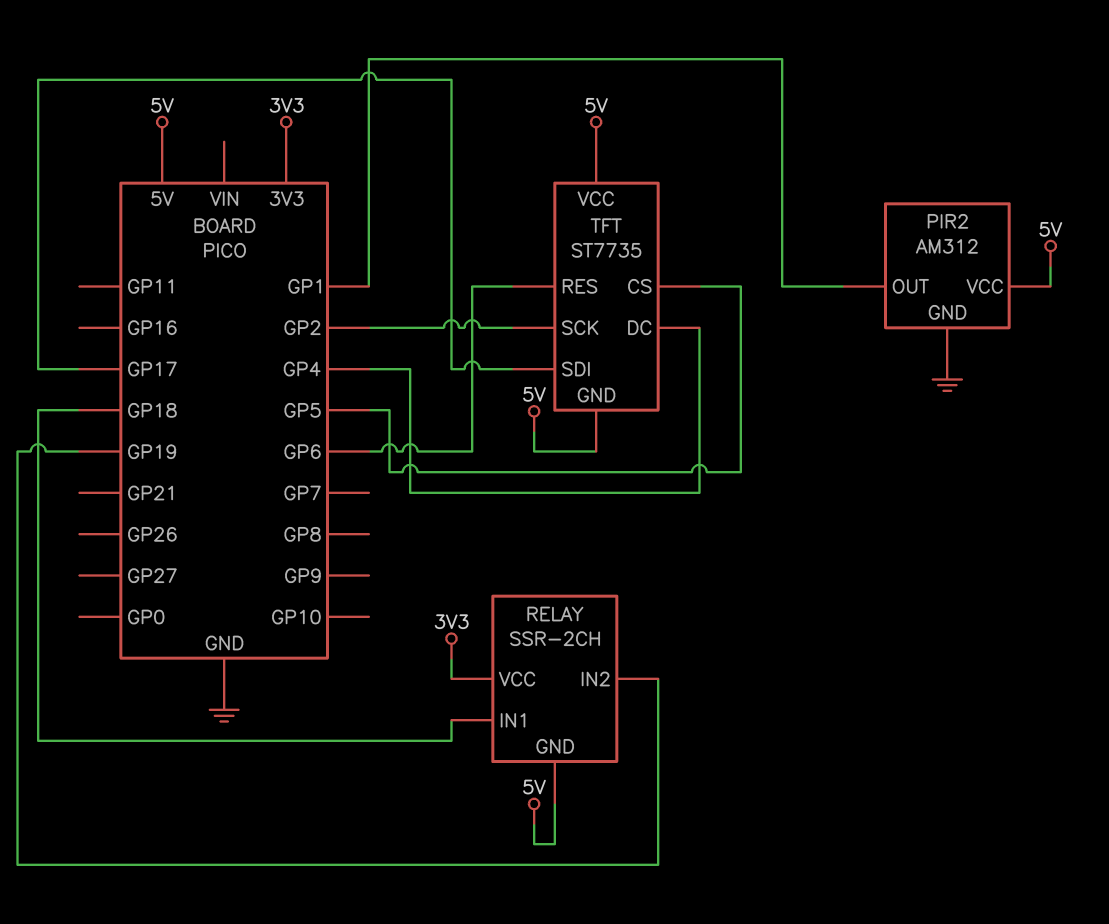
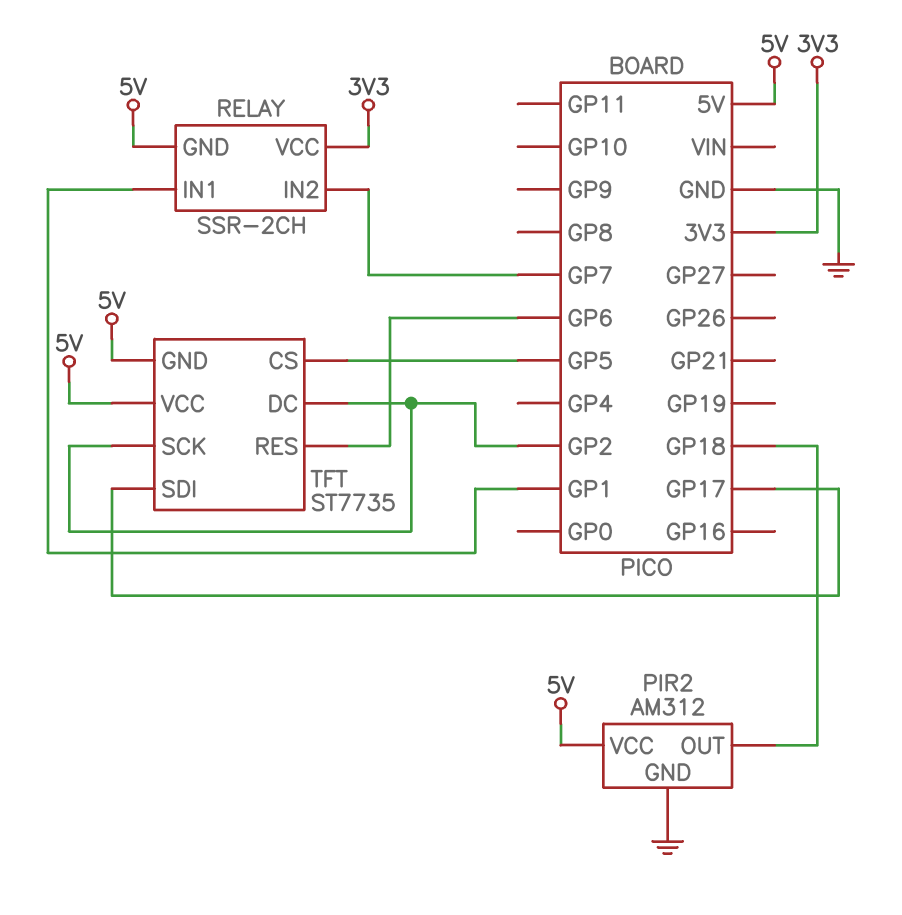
PIR2 pin OUT: GP1 -> GP18
RELAY pin IN1: GP18 -> GP1
RELAY pin IN2: GP19 -> GP7
TFT pin DC: GP4 -> GP2

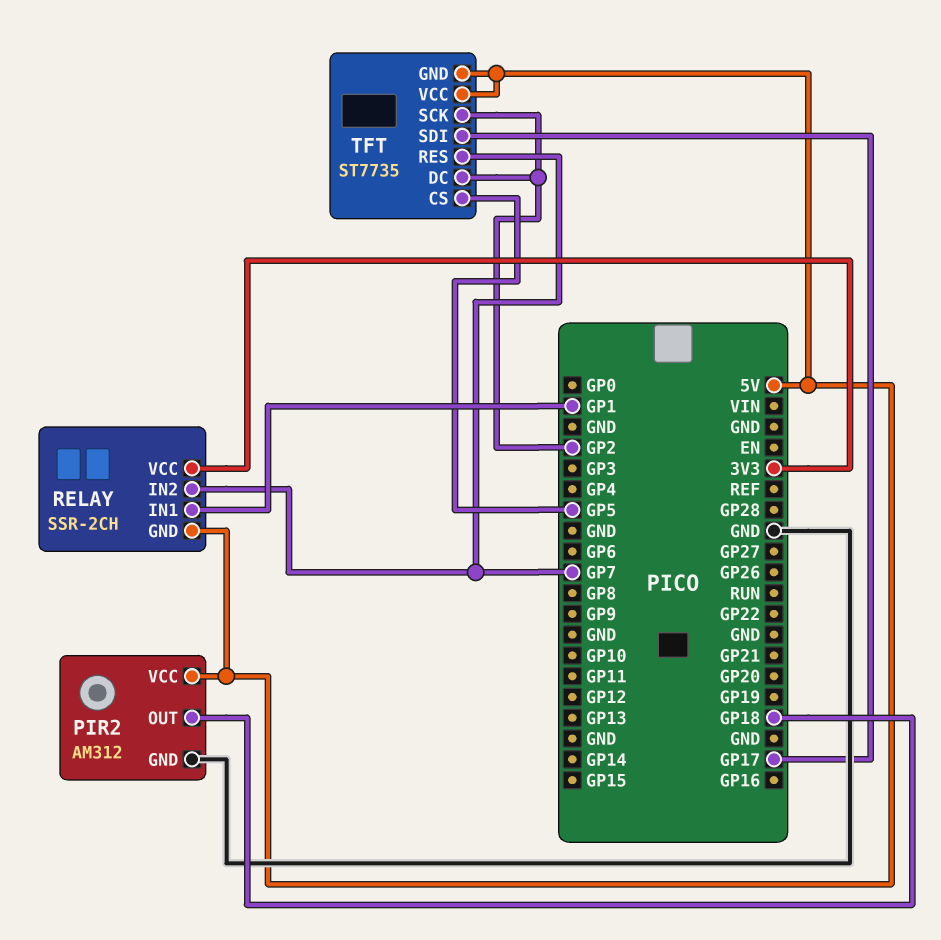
TFT pin RES: GP6 -> GP7

